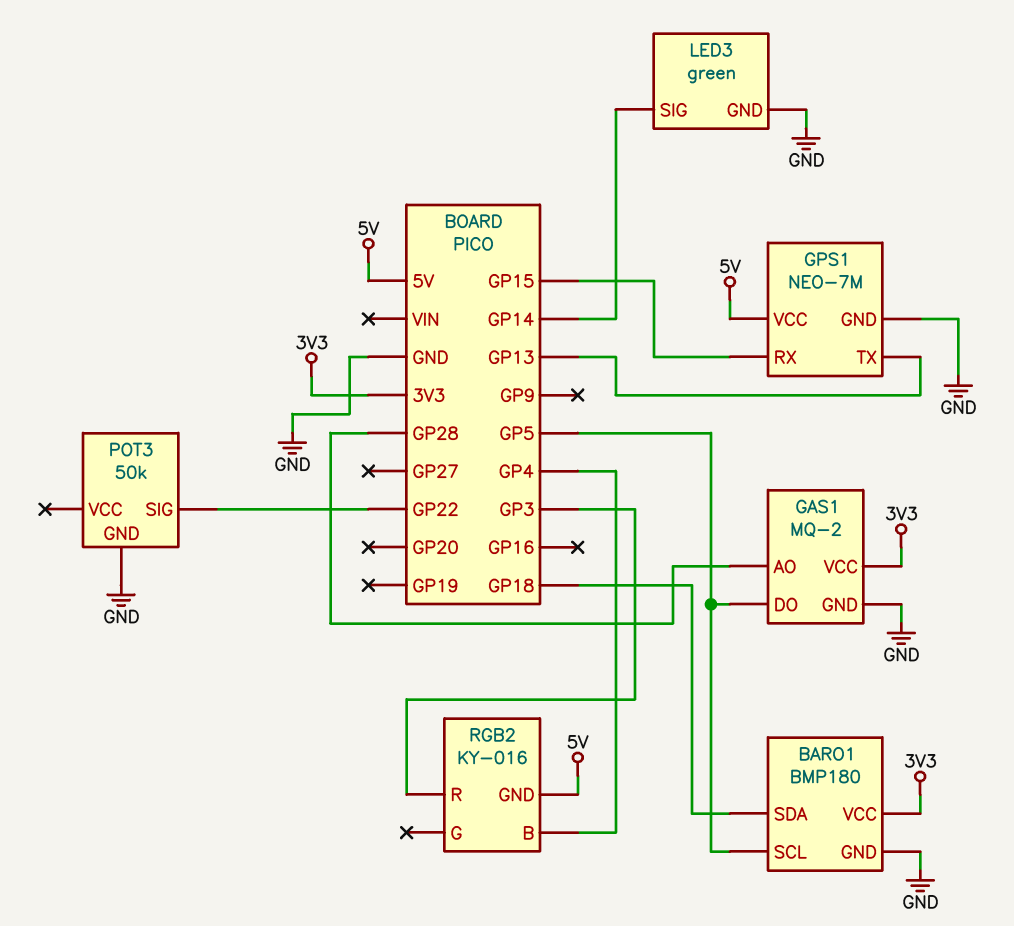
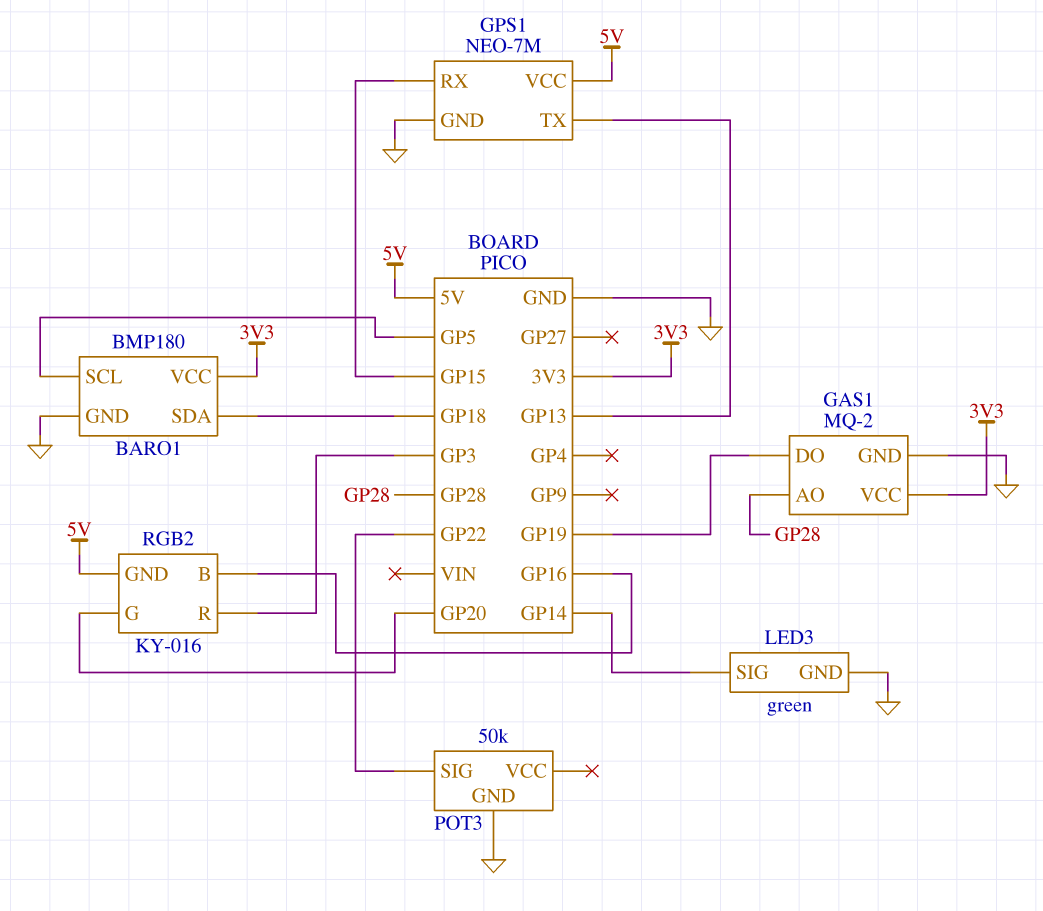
GAS1 pin DO: GP5 -> GP19
RGB2 pin B: GP4 -> GP16
RGB2 pin G: none -> GP20

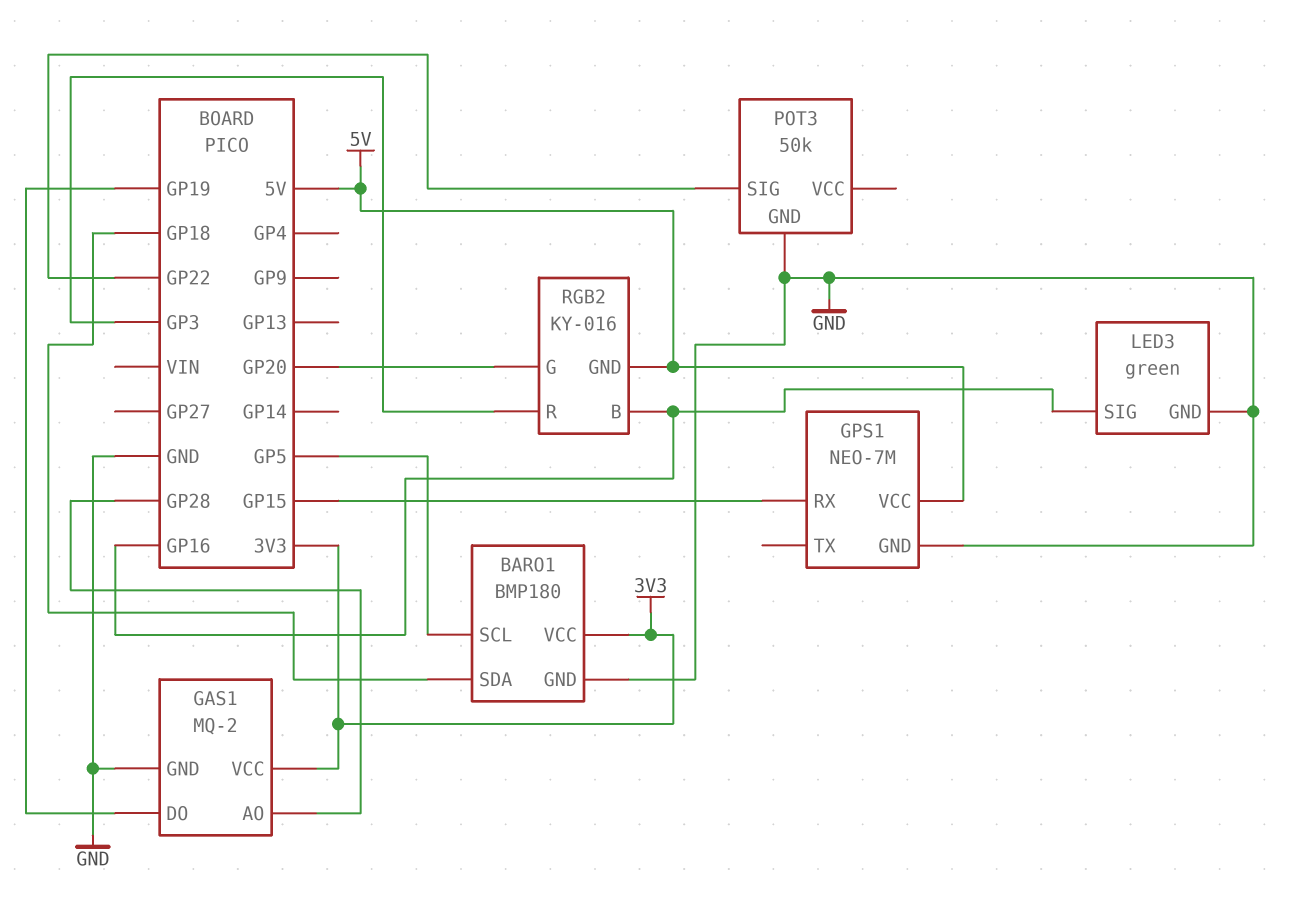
GPS1 pin TX: GP13 -> none
LED3 pin SIG: GP14 -> GP16

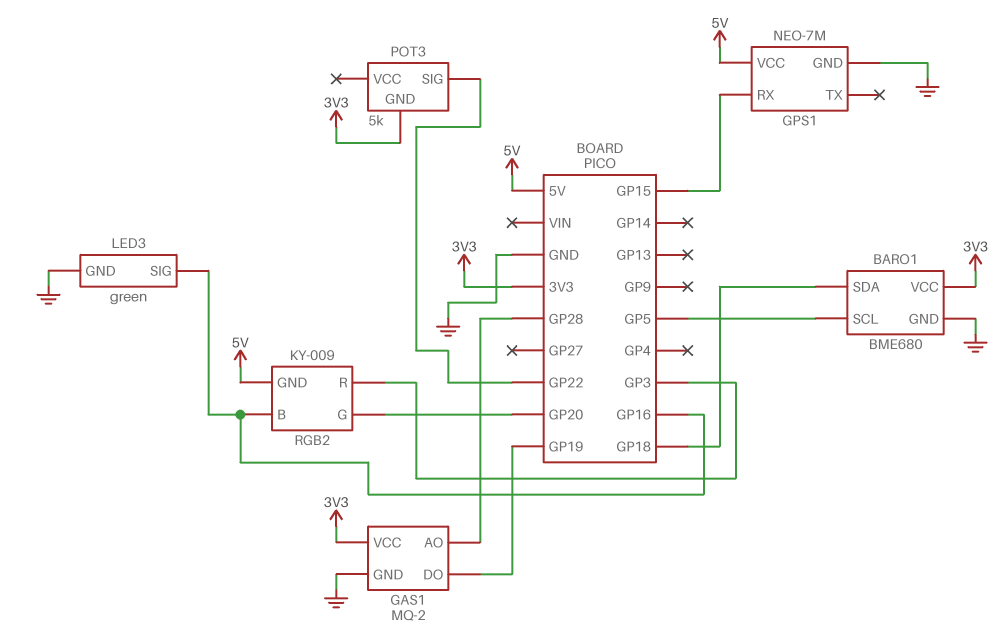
BARO1: BMP180 -> BME680
POT3: 50k -> 5k
POT3 pin GND: GND -> 3V3
RGB2: KY-016 -> KY-009

